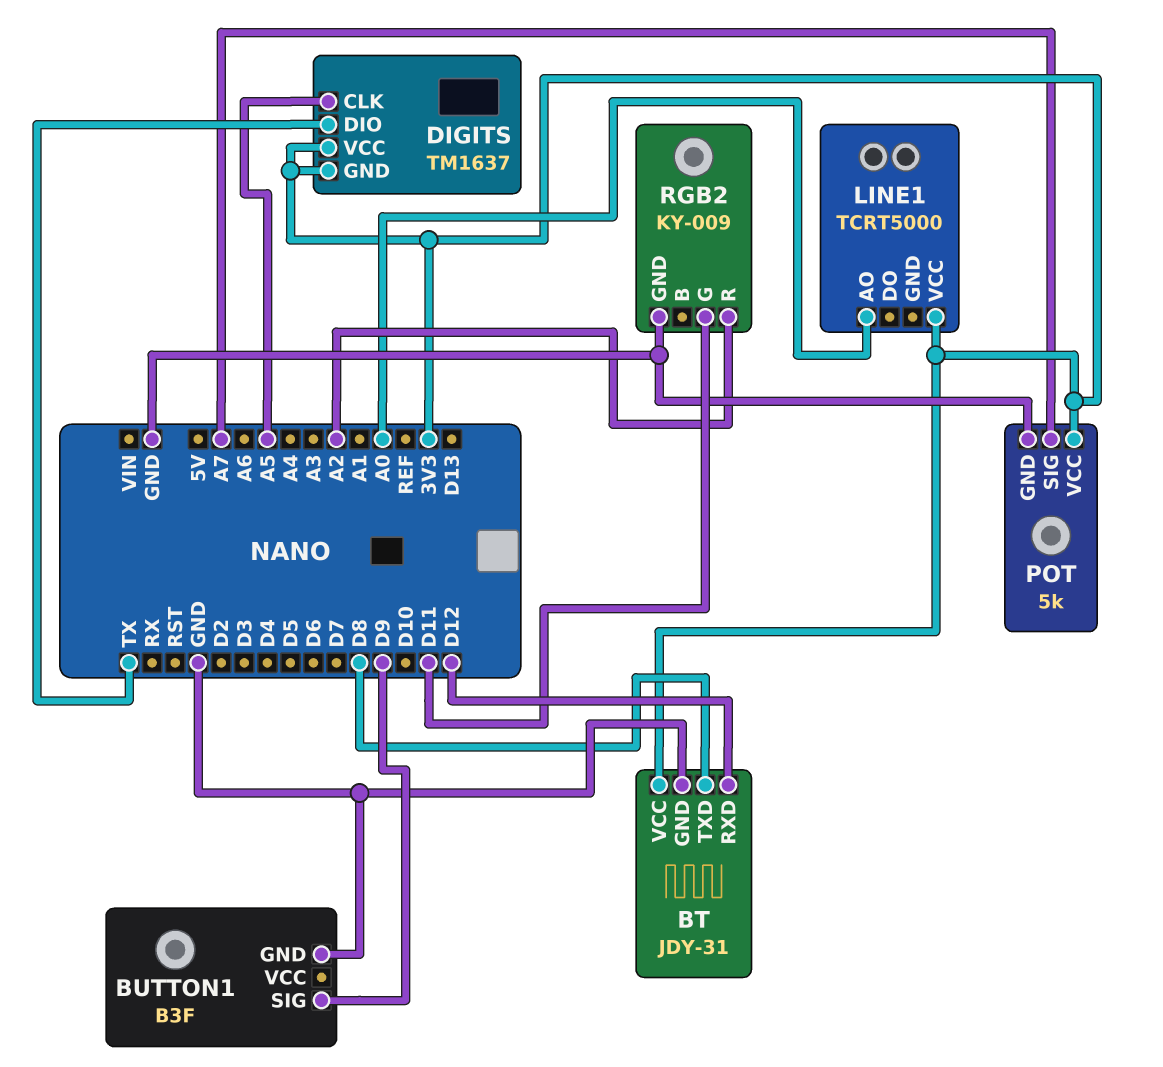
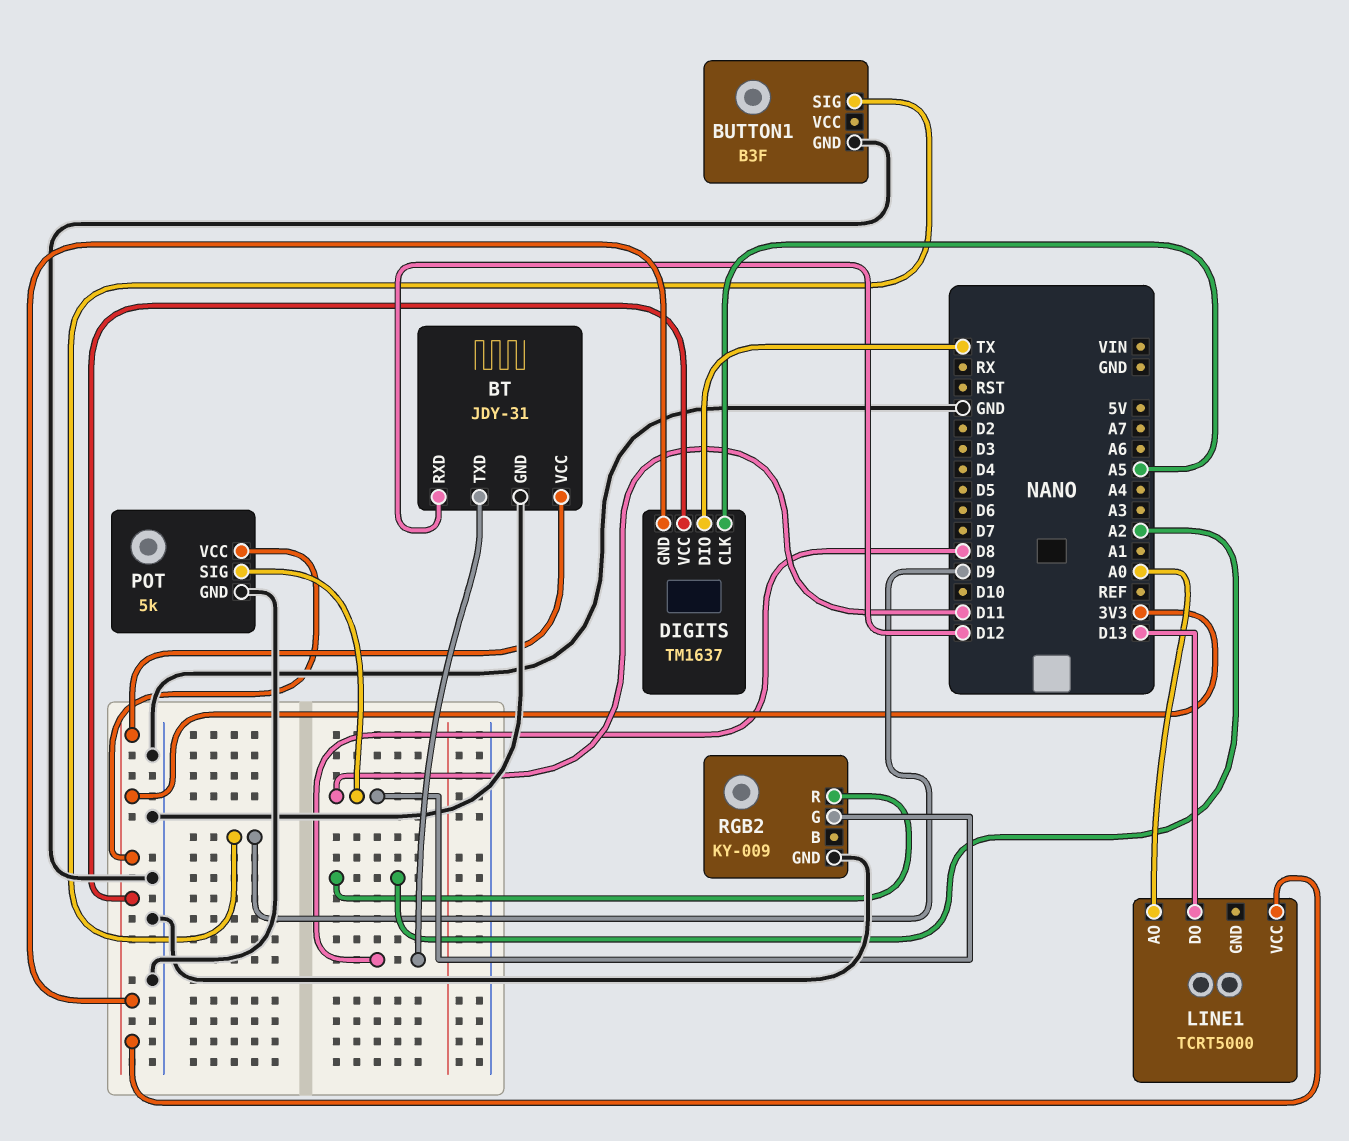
LINE1 pin DO: none -> D13
POT pin SIG: A7 -> D11

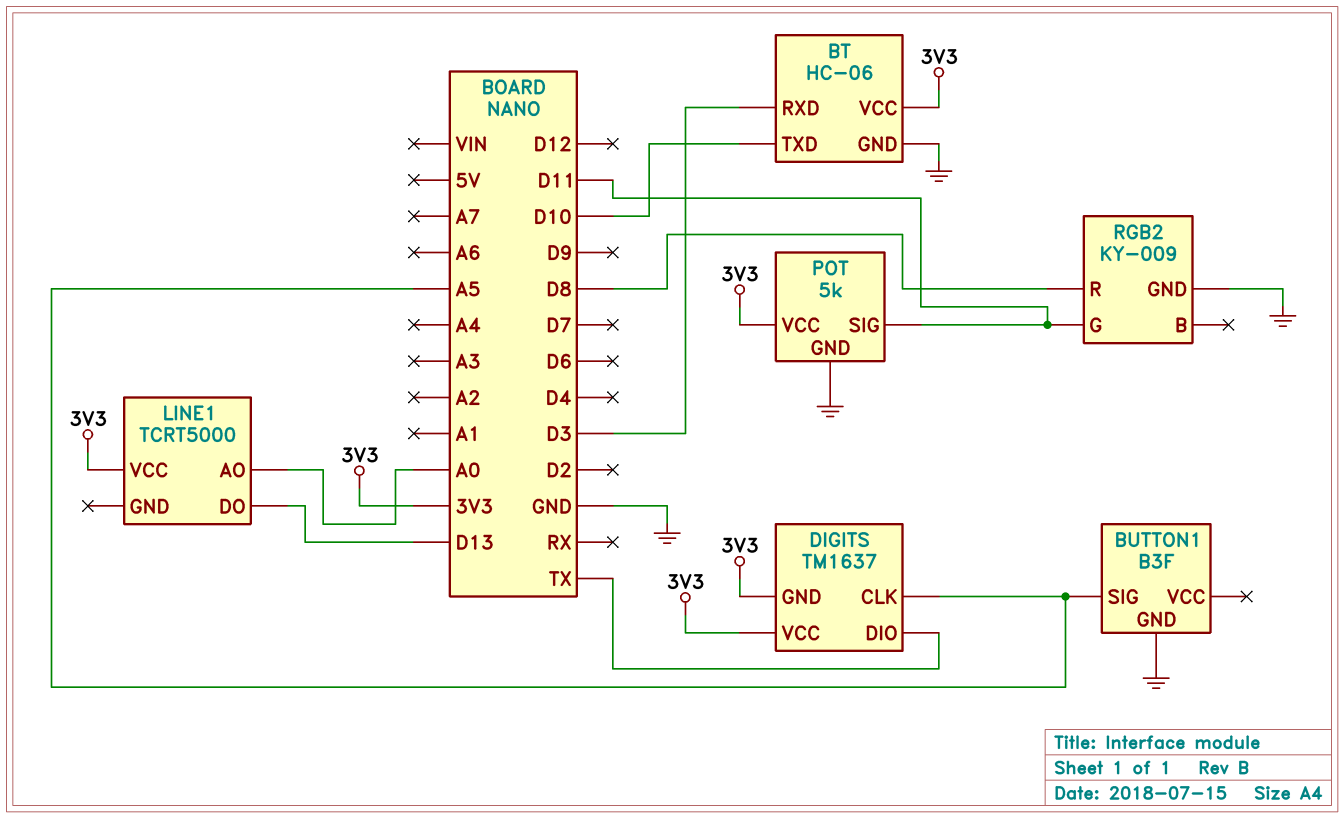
BT: JDY-31 -> HC-06
BT pin RXD: D12 -> D3
BT pin TXD: D8 -> D10
BUTTON1 pin SIG: D9 -> A5
RGB2 pin R: A2 -> D8

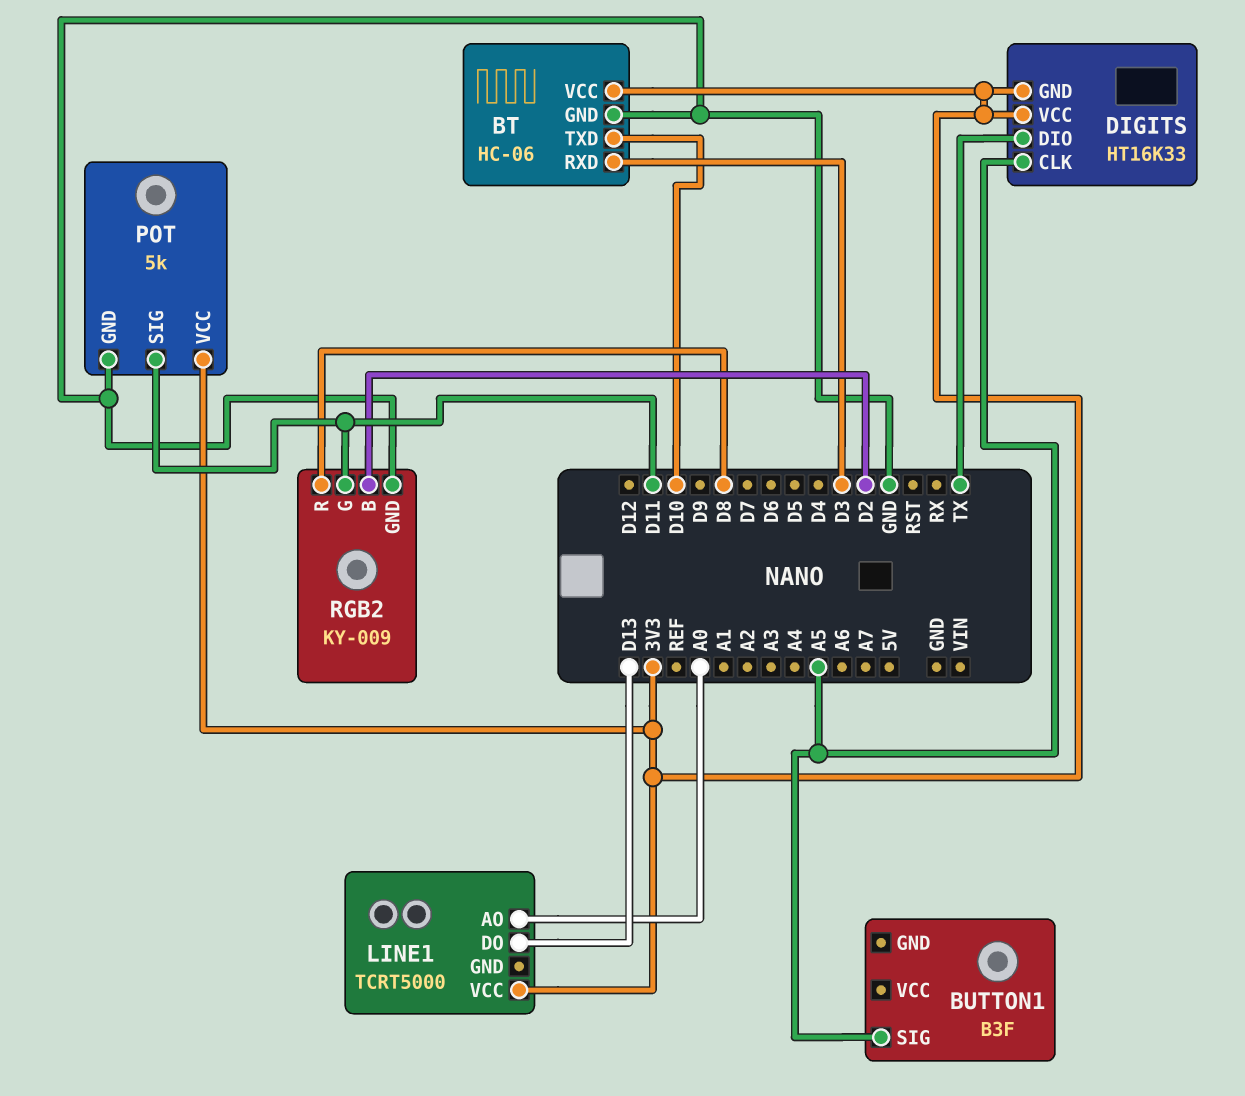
BUTTON1 pin GND: GND -> none
DIGITS: TM1637 -> HT16K33
RGB2 pin B: none -> D2

